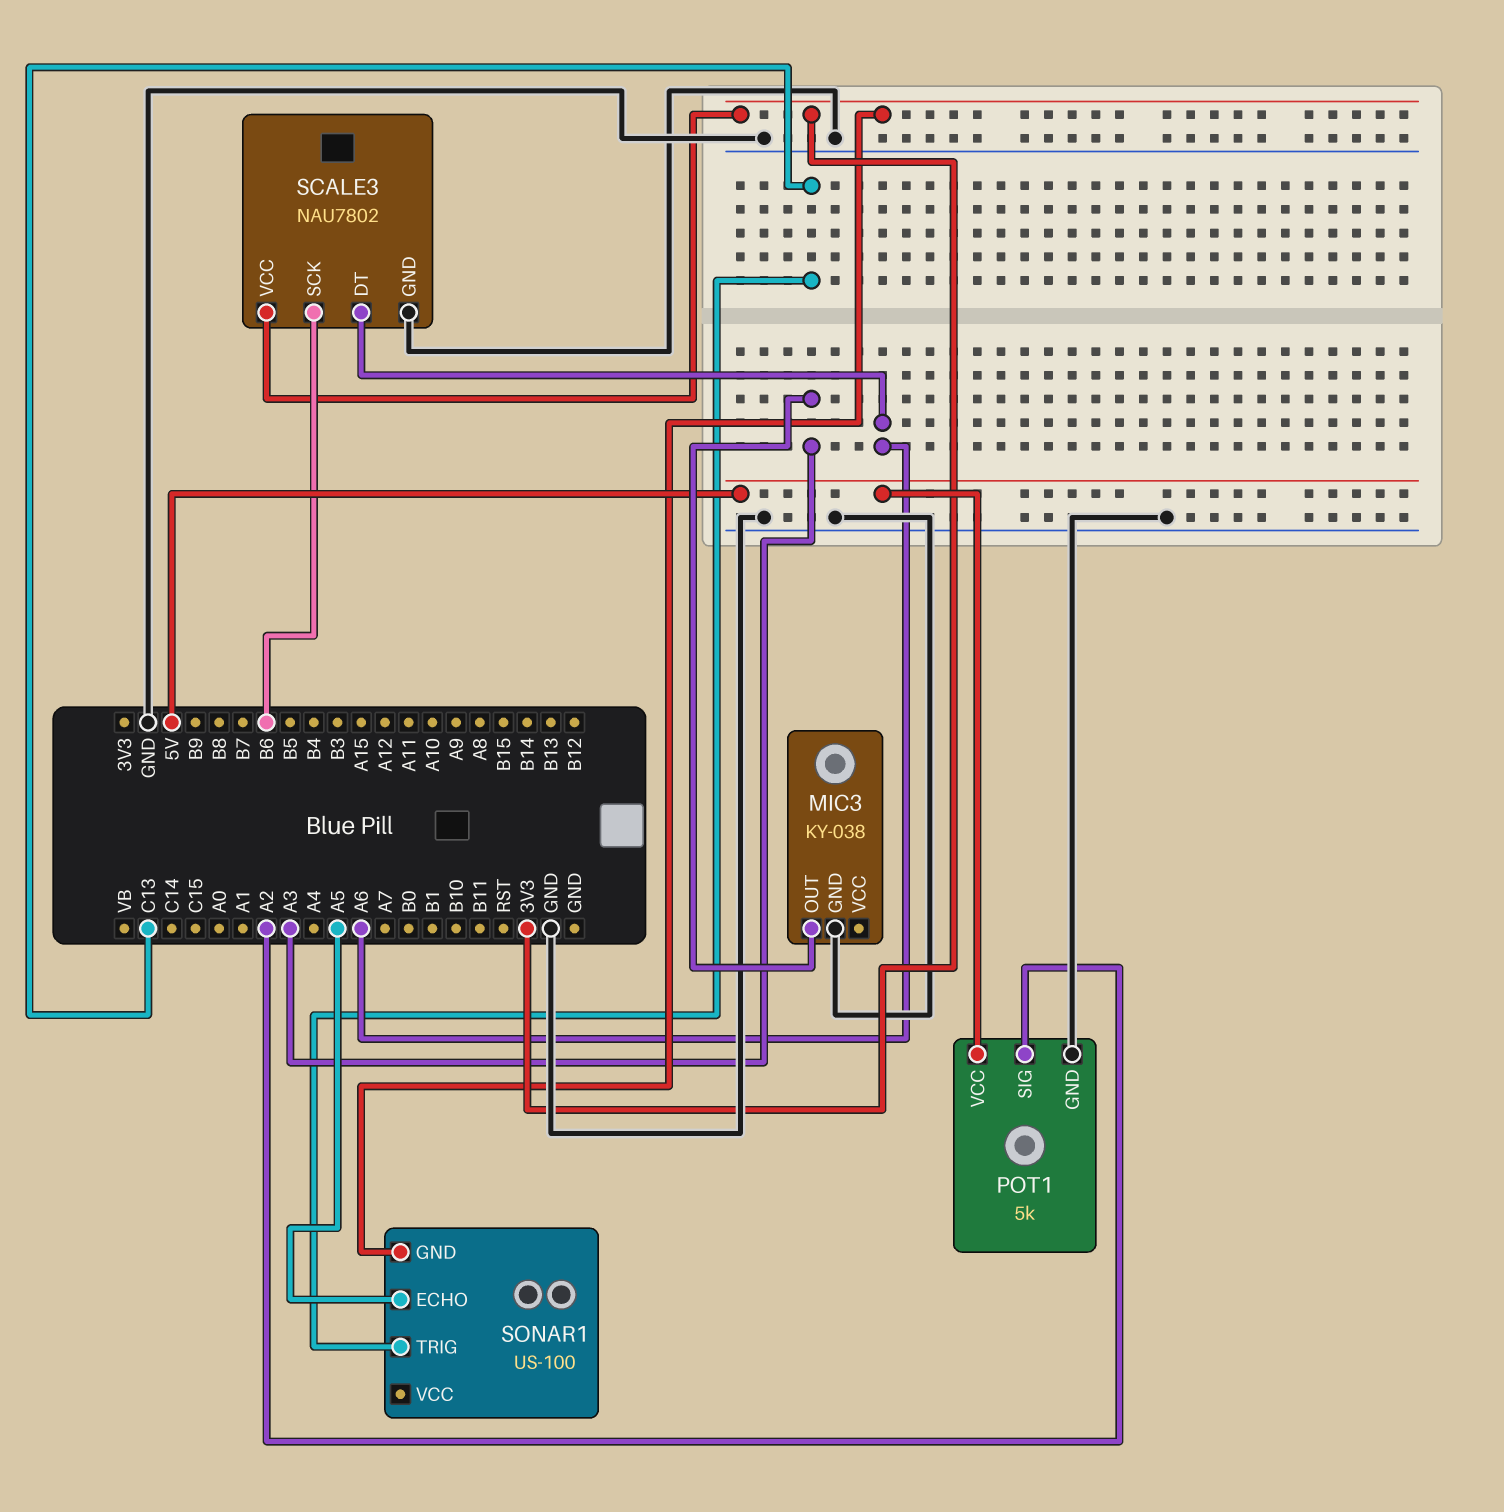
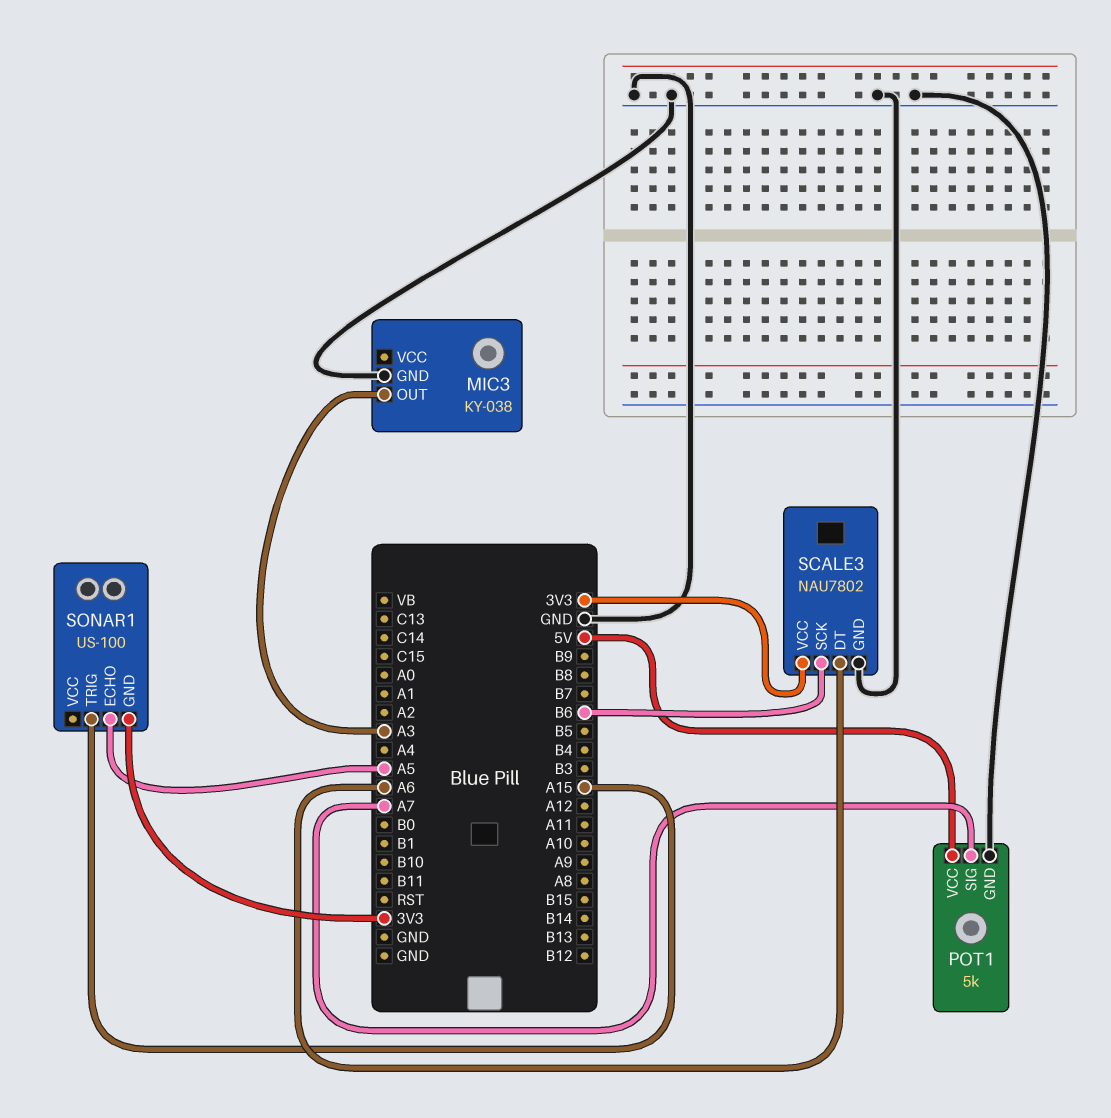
POT1 pin SIG: A2 -> A7
SONAR1 pin TRIG: C13 -> A15

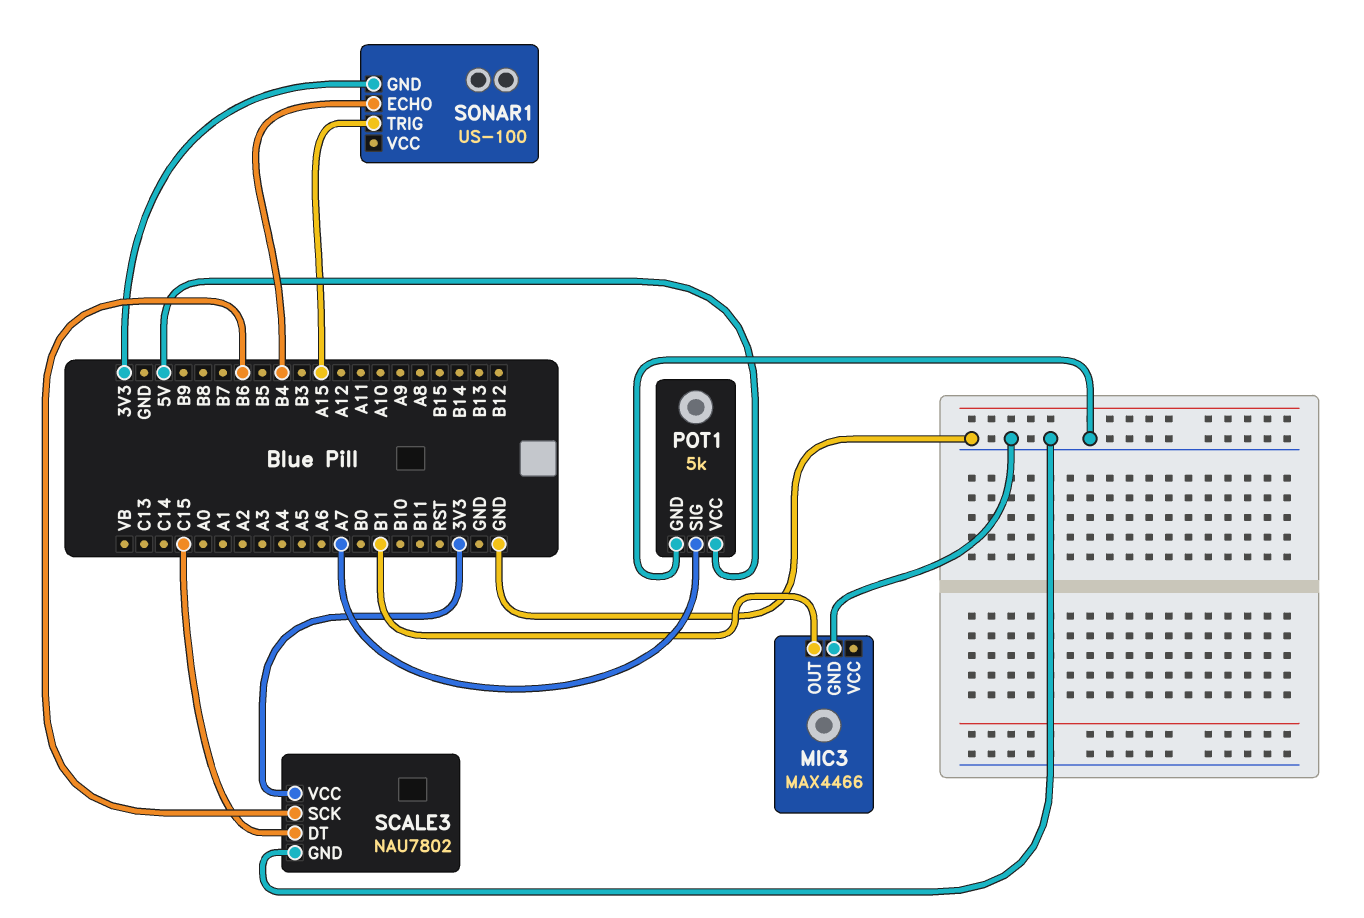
MIC3: KY-038 -> MAX4466
MIC3 pin OUT: A3 -> B1
SCALE3 pin DT: A6 -> C15
SONAR1 pin ECHO: A5 -> B4

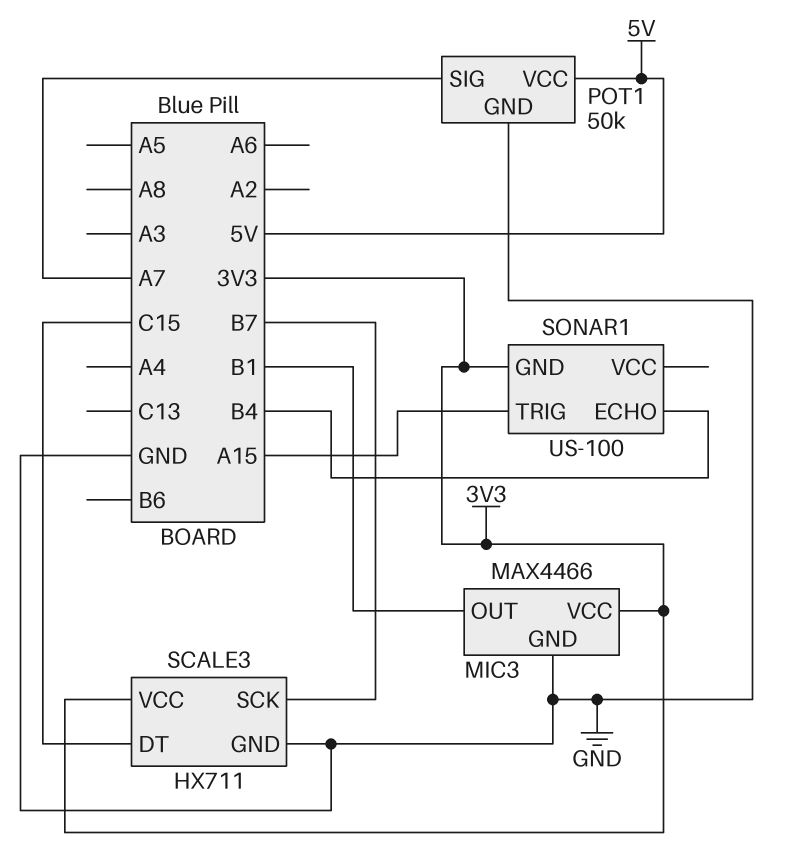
MIC3 pin VCC: none -> 3V3
POT1: 5k -> 50k
SCALE3: NAU7802 -> HX711
SCALE3 pin SCK: B6 -> B7

